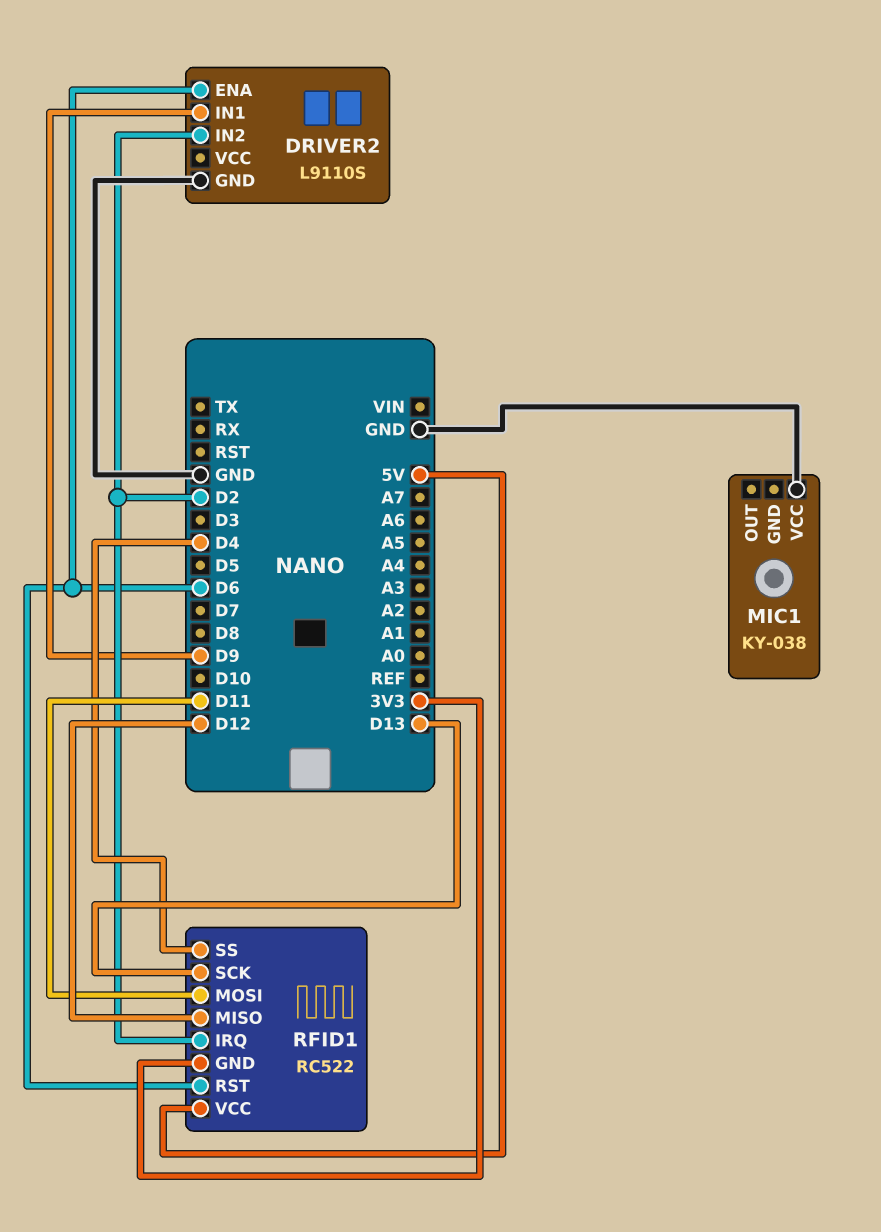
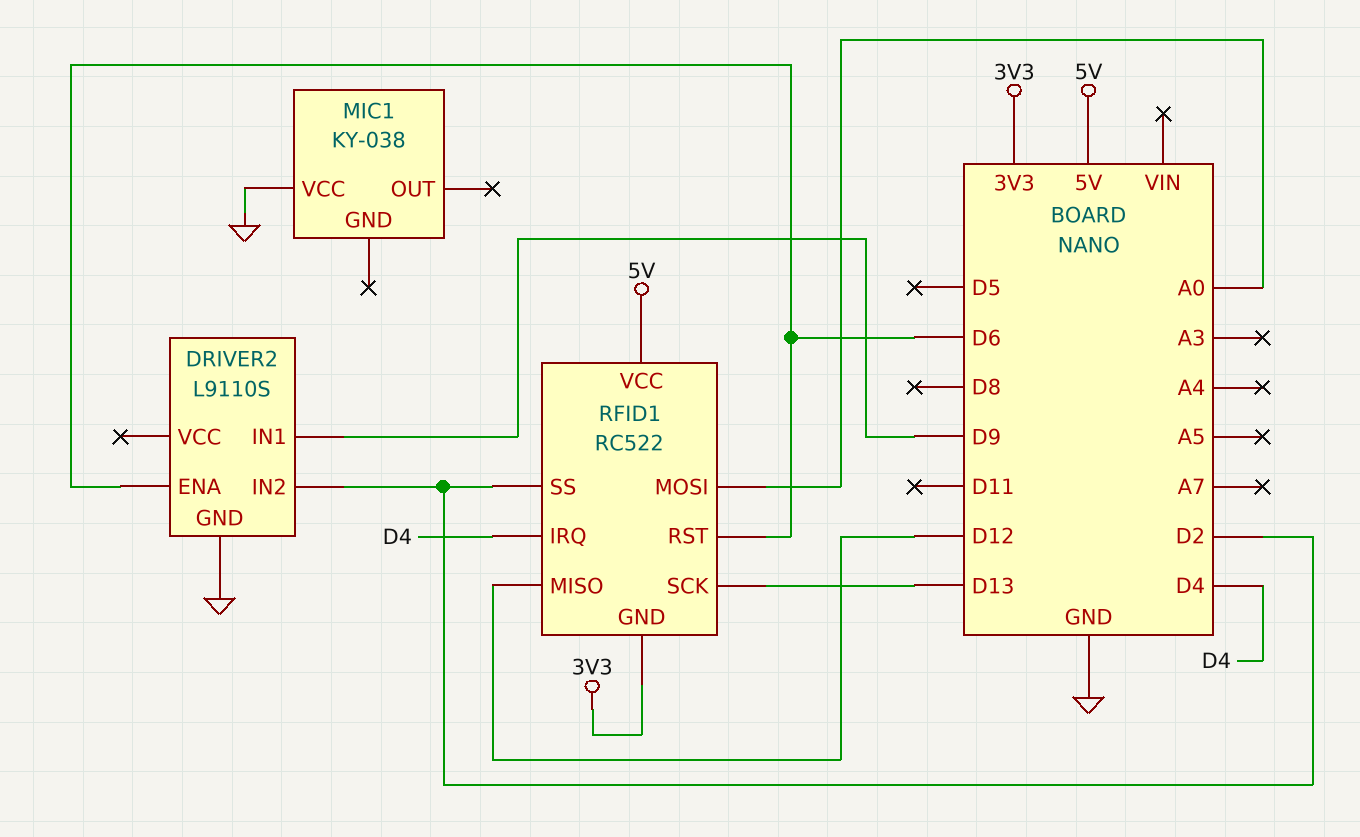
RFID1 pin IRQ: D2 -> D4
RFID1 pin MOSI: D11 -> A0
RFID1 pin SS: D4 -> D2

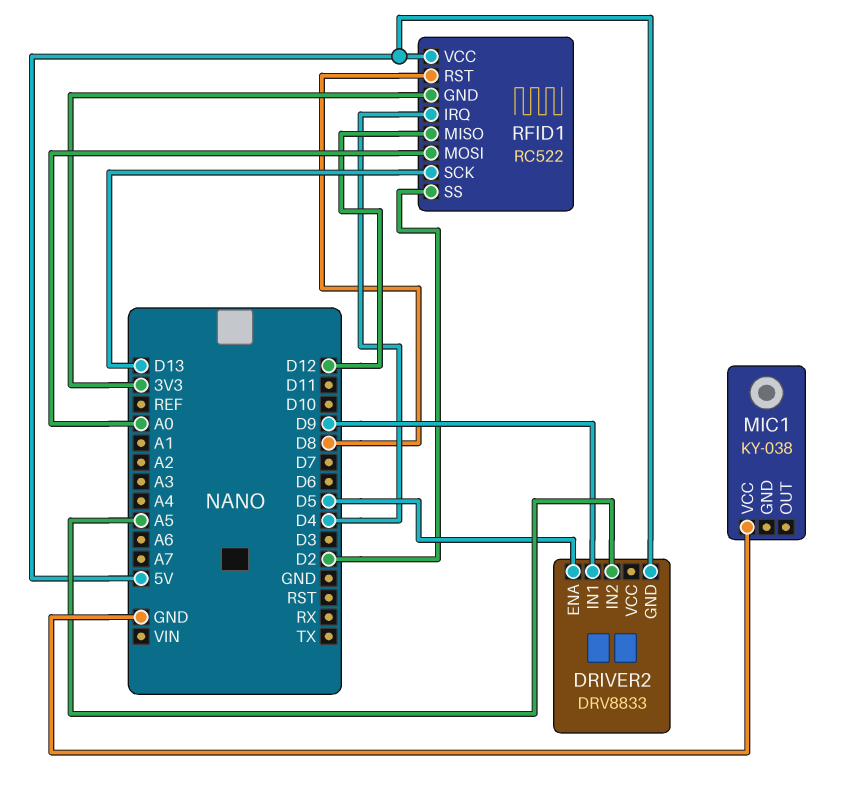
DRIVER2: L9110S -> DRV8833
DRIVER2 pin ENA: D6 -> D5
DRIVER2 pin GND: GND -> 5V
DRIVER2 pin IN2: D2 -> A5
RFID1 pin RST: D6 -> D8

